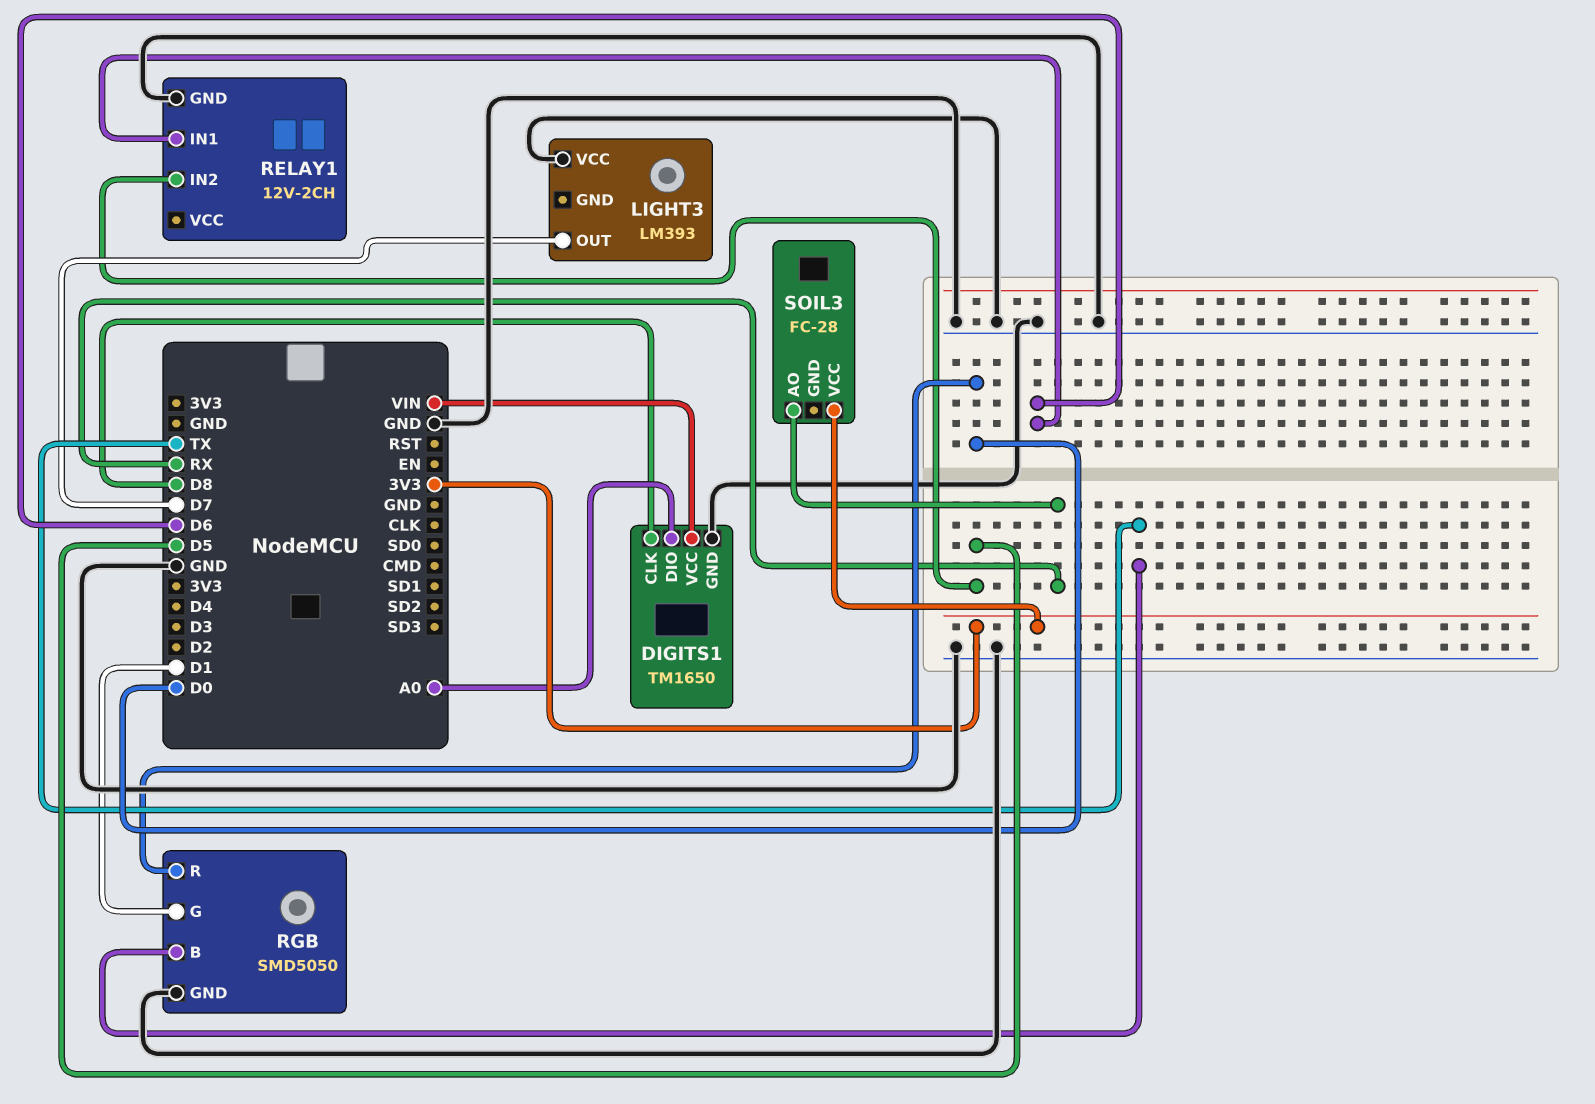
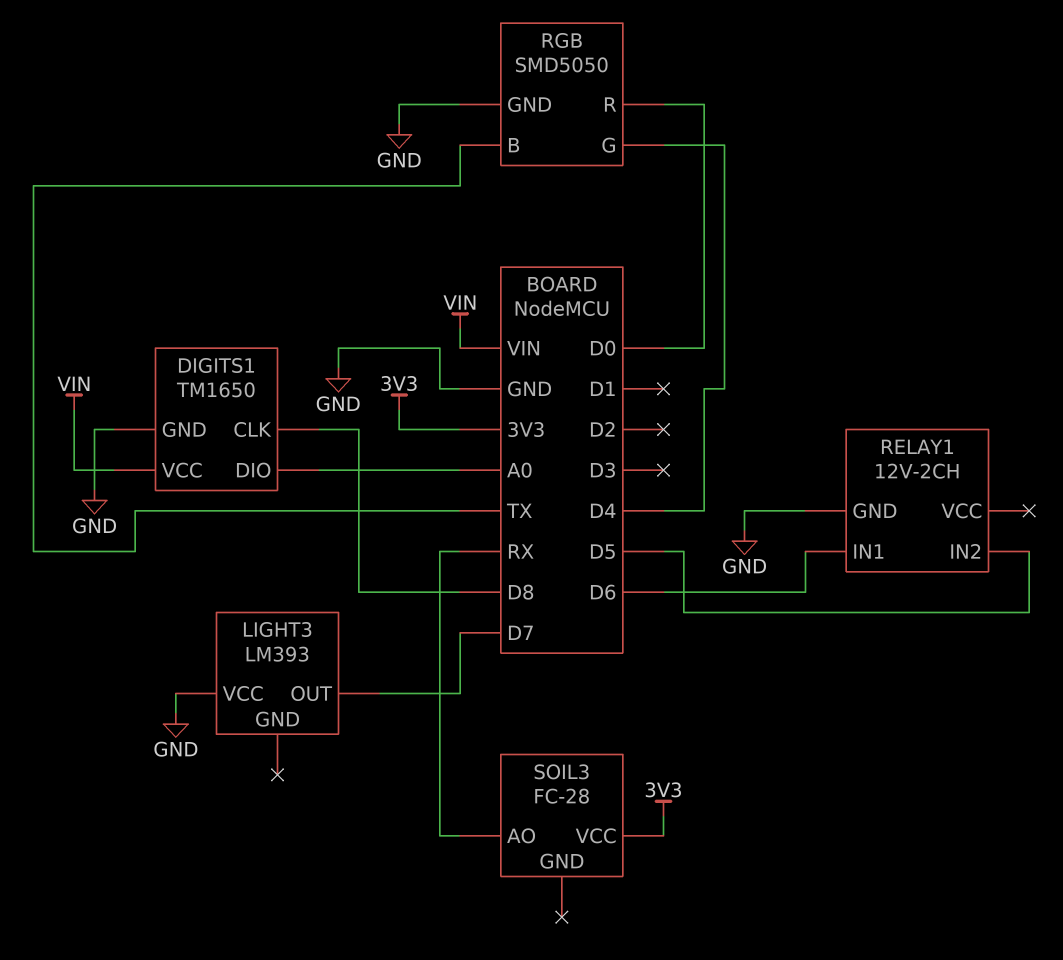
RGB pin G: D1 -> D4

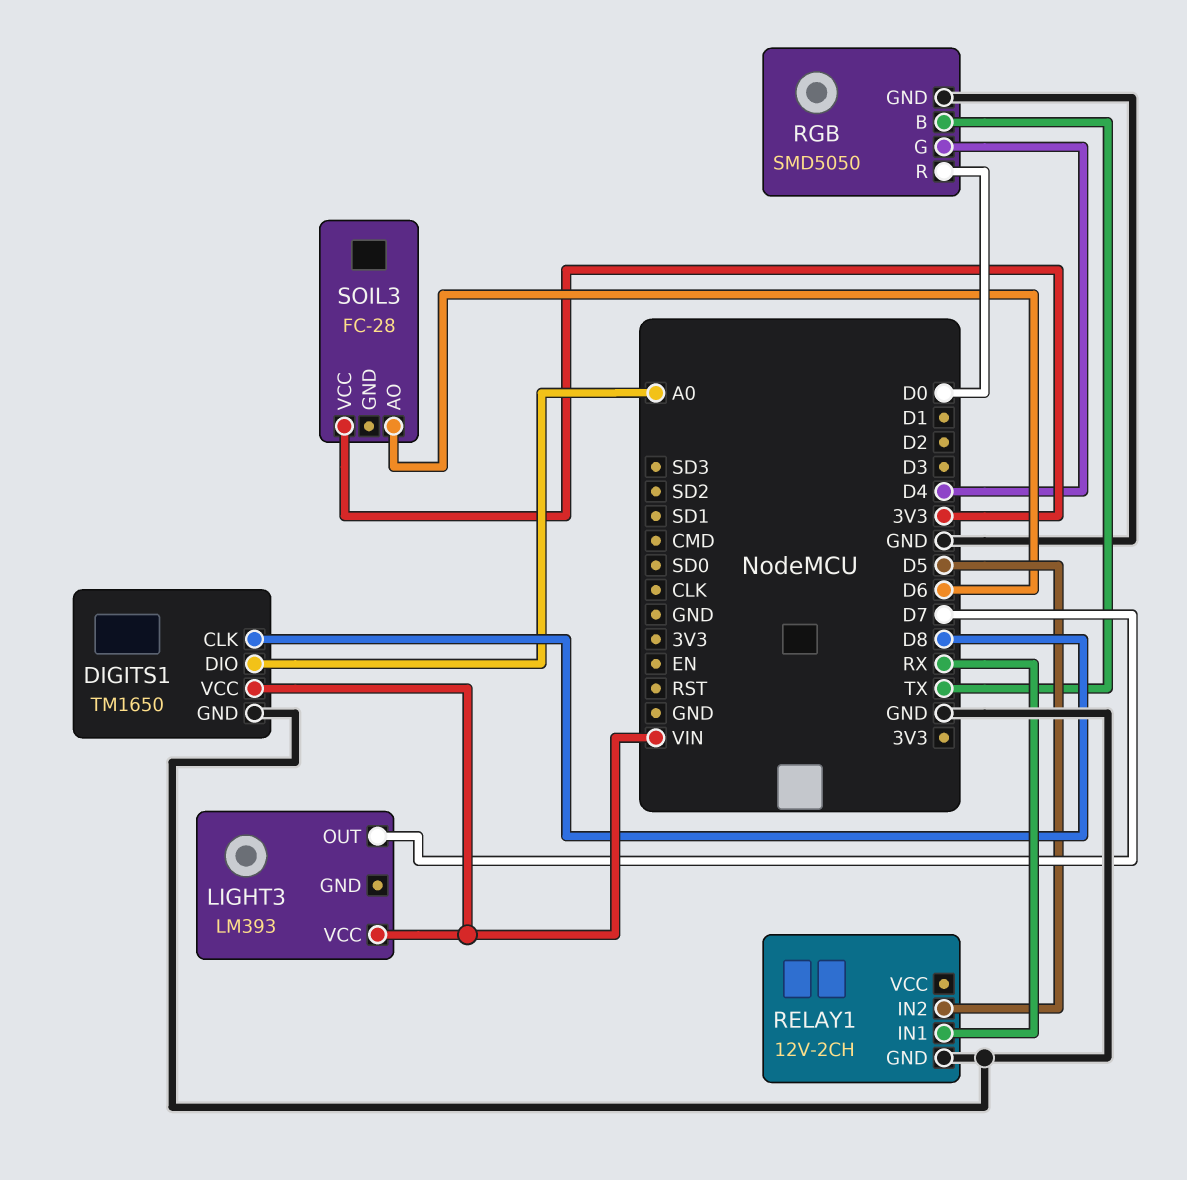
LIGHT3 pin VCC: GND -> VIN
RELAY1 pin IN1: D6 -> RX
SOIL3 pin AO: RX -> D6

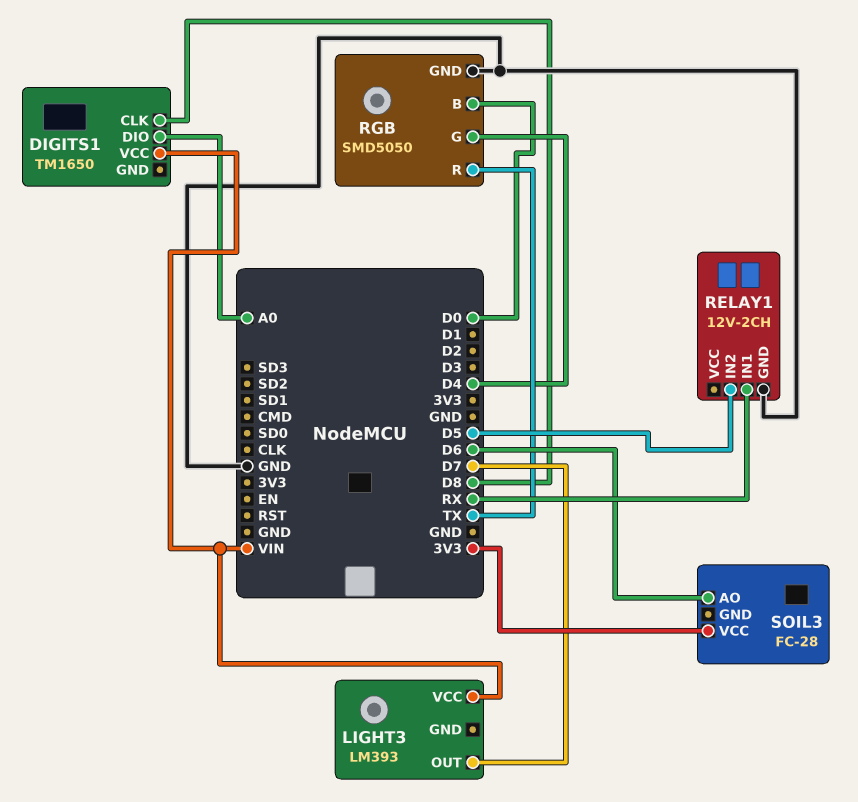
DIGITS1 pin GND: GND -> none
RGB pin B: TX -> D0
RGB pin R: D0 -> TX

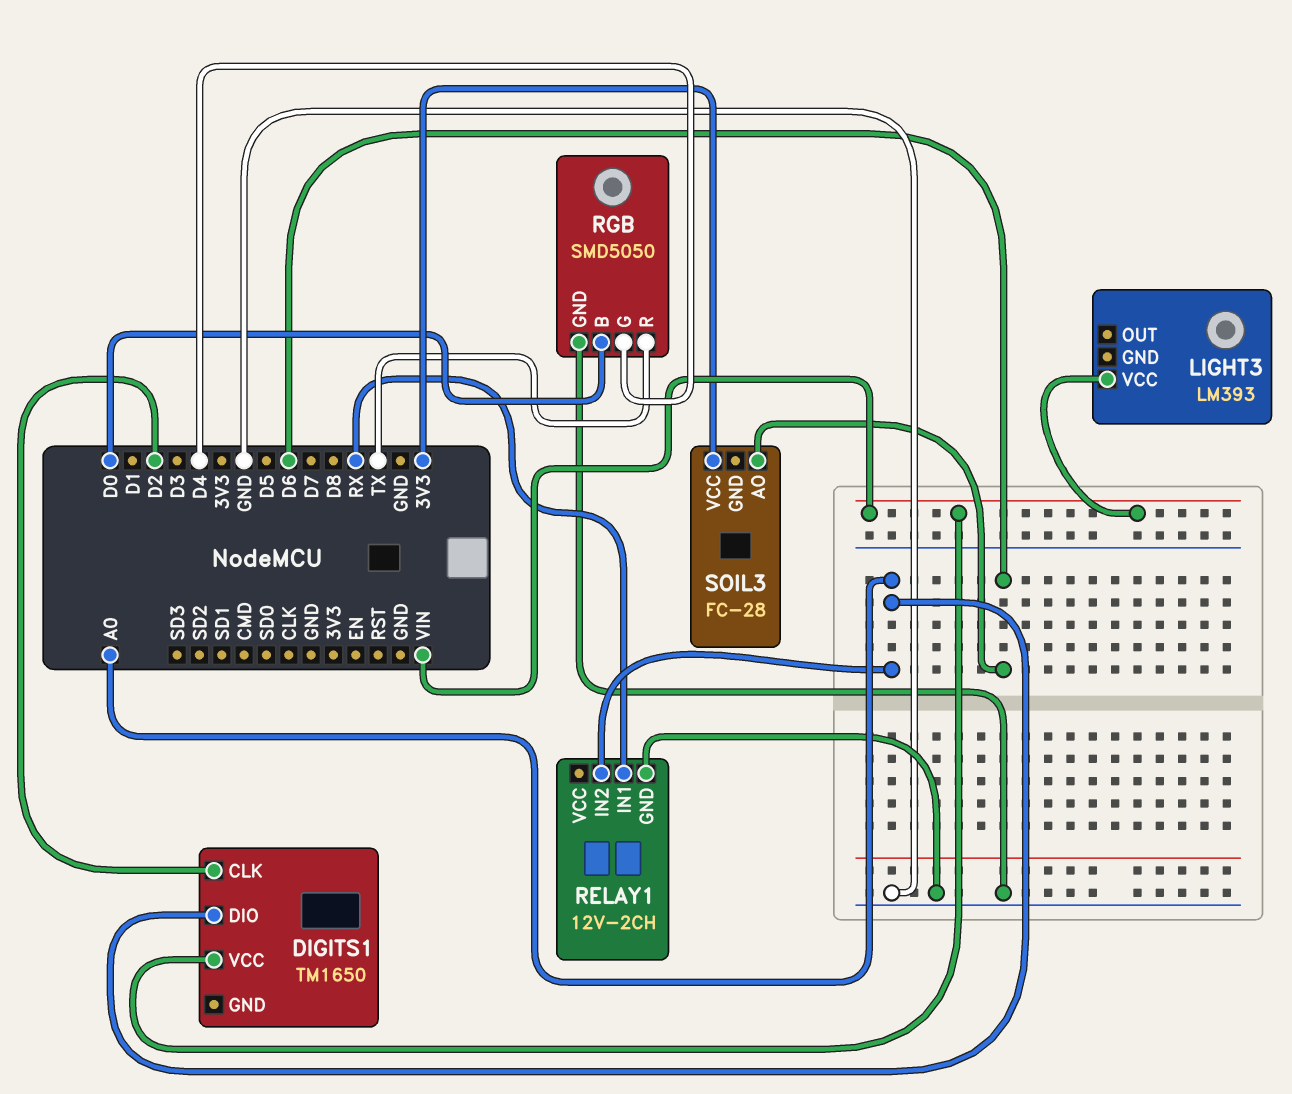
DIGITS1 pin CLK: D8 -> D2
LIGHT3 pin OUT: D7 -> none
RELAY1 pin IN2: D5 -> A0

